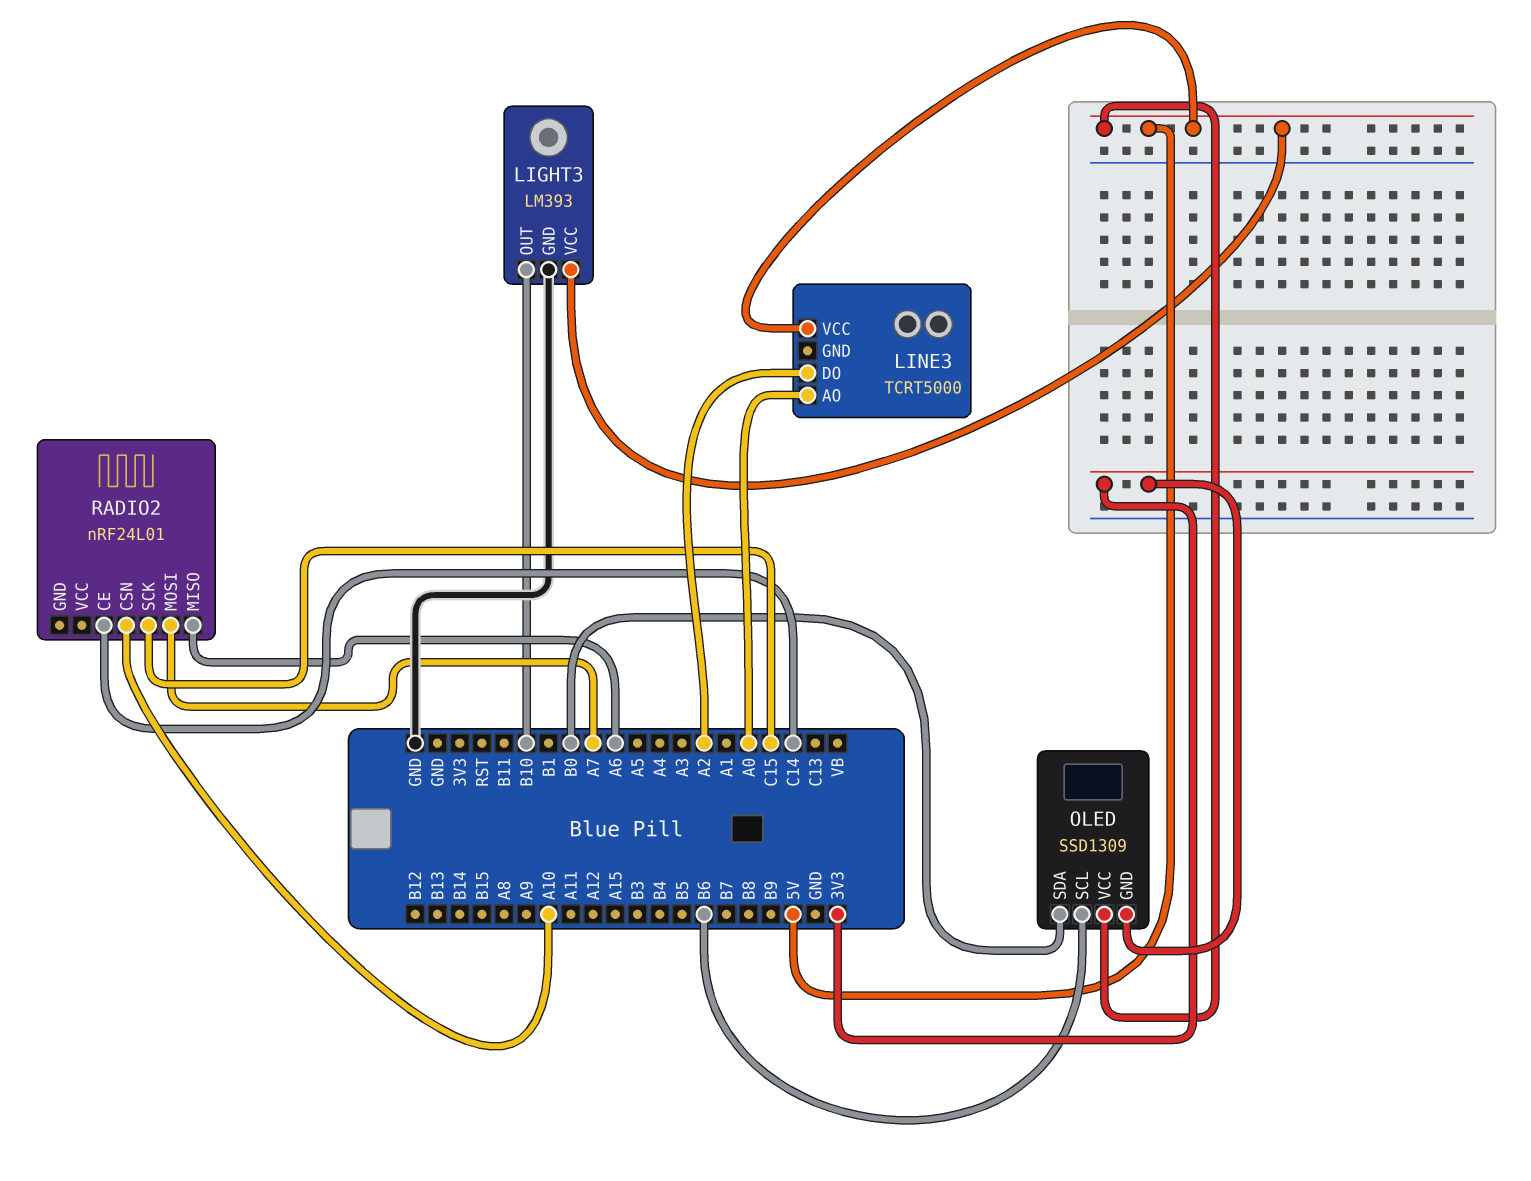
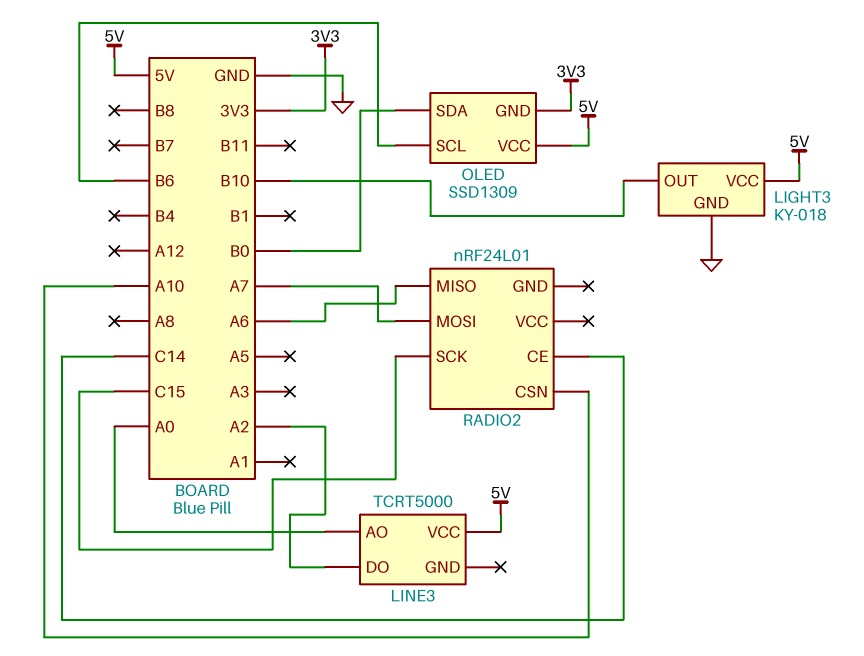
LIGHT3: LM393 -> KY-018

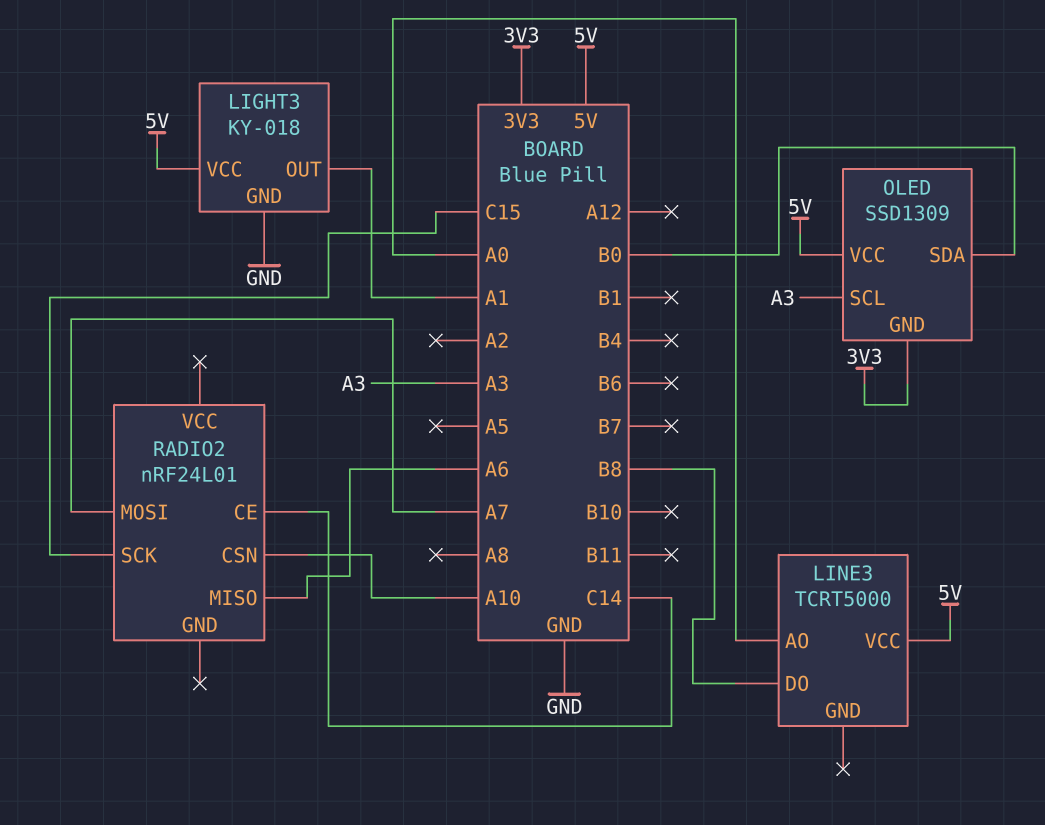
LIGHT3 pin OUT: B10 -> A1
LINE3 pin DO: A2 -> B8
OLED pin SCL: B6 -> A3

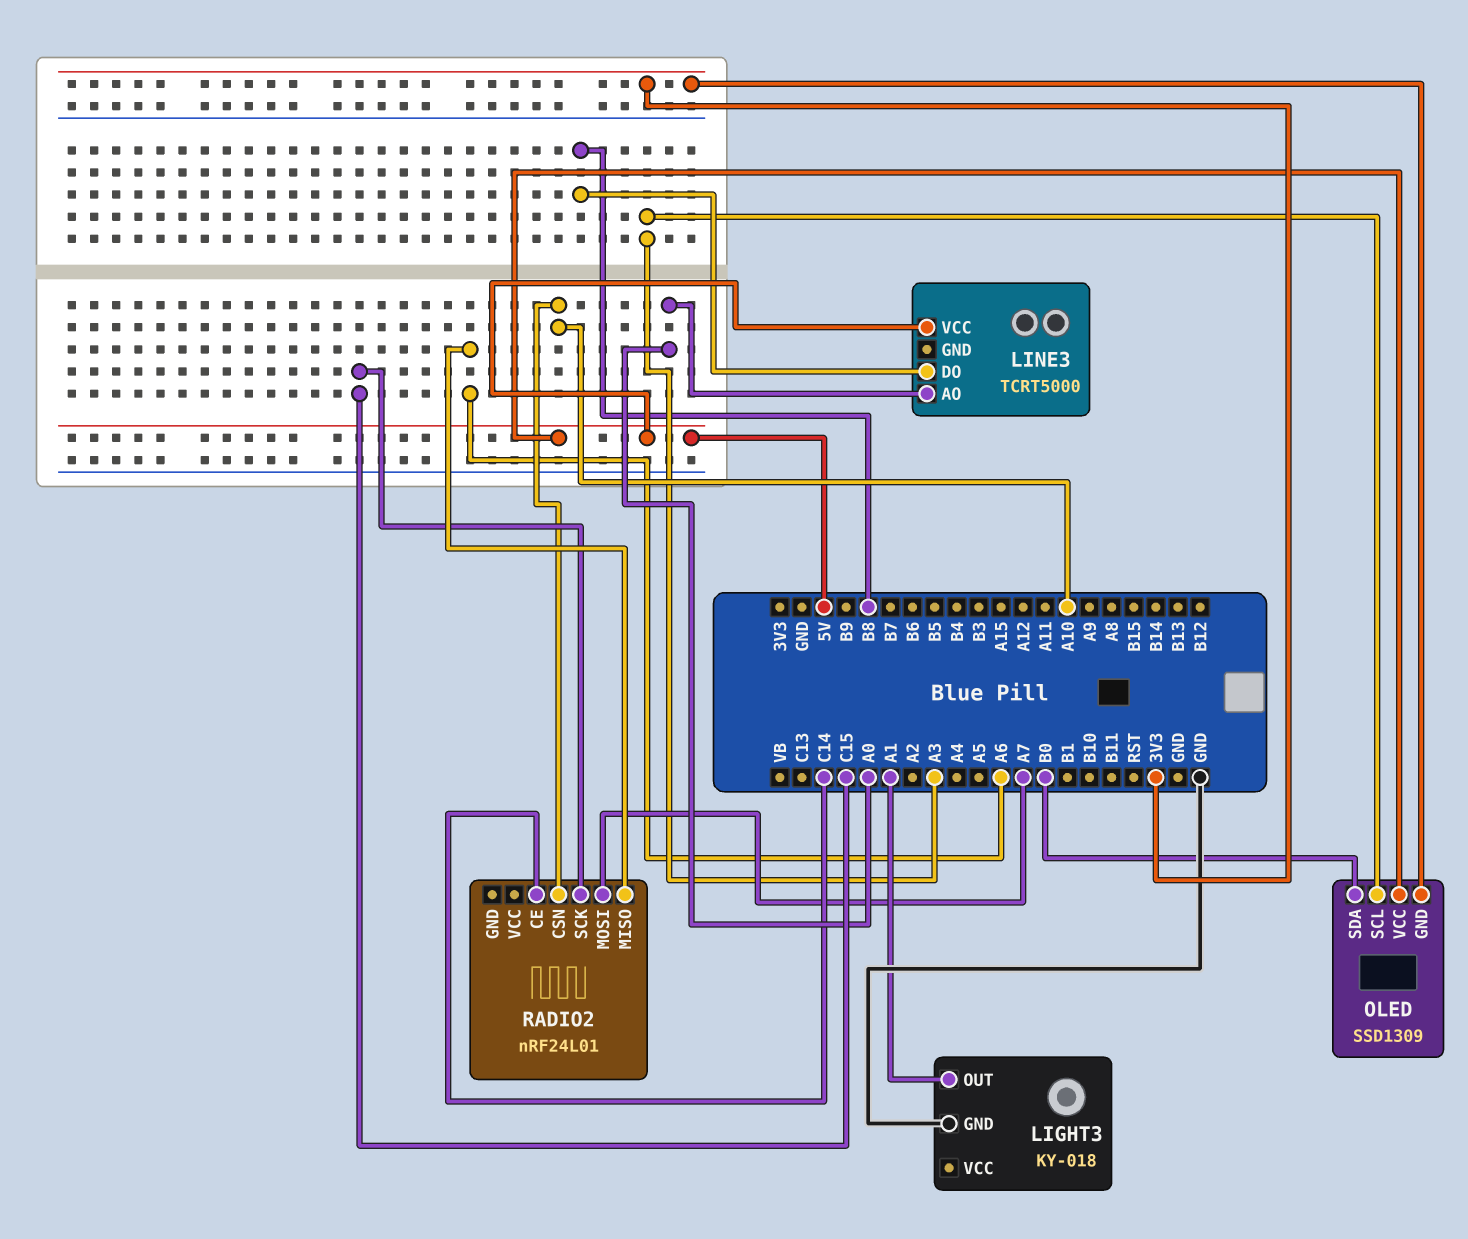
LIGHT3 pin VCC: 5V -> none

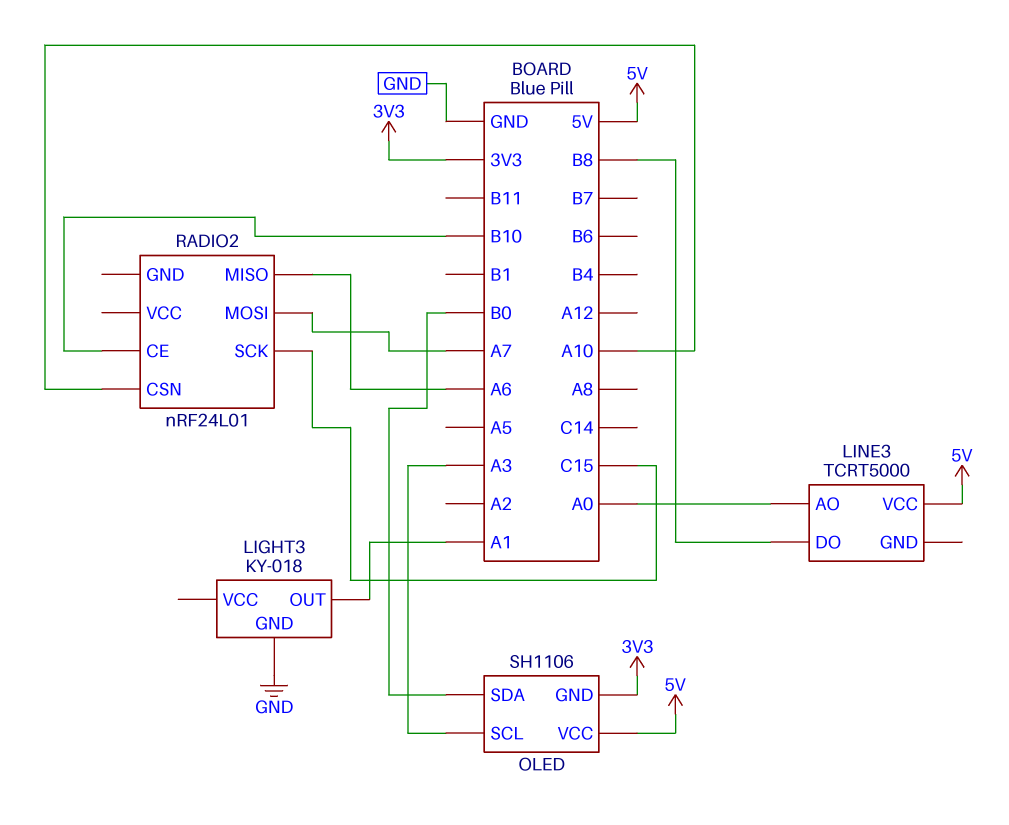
OLED: SSD1309 -> SH1106
RADIO2 pin CE: C14 -> B10

